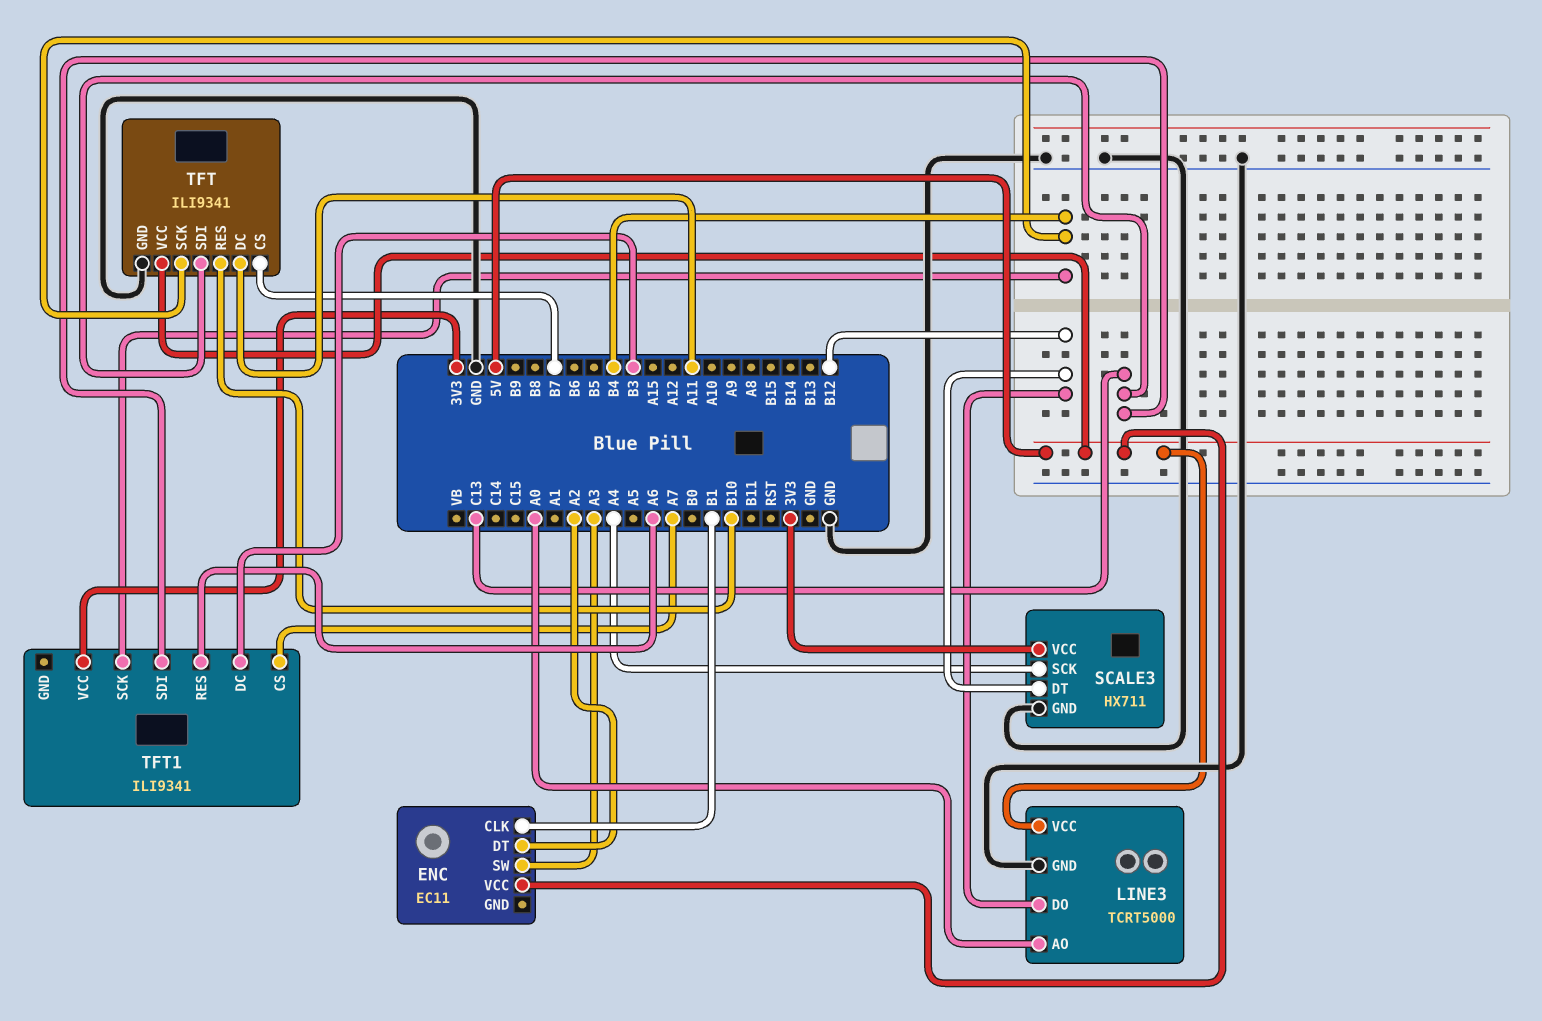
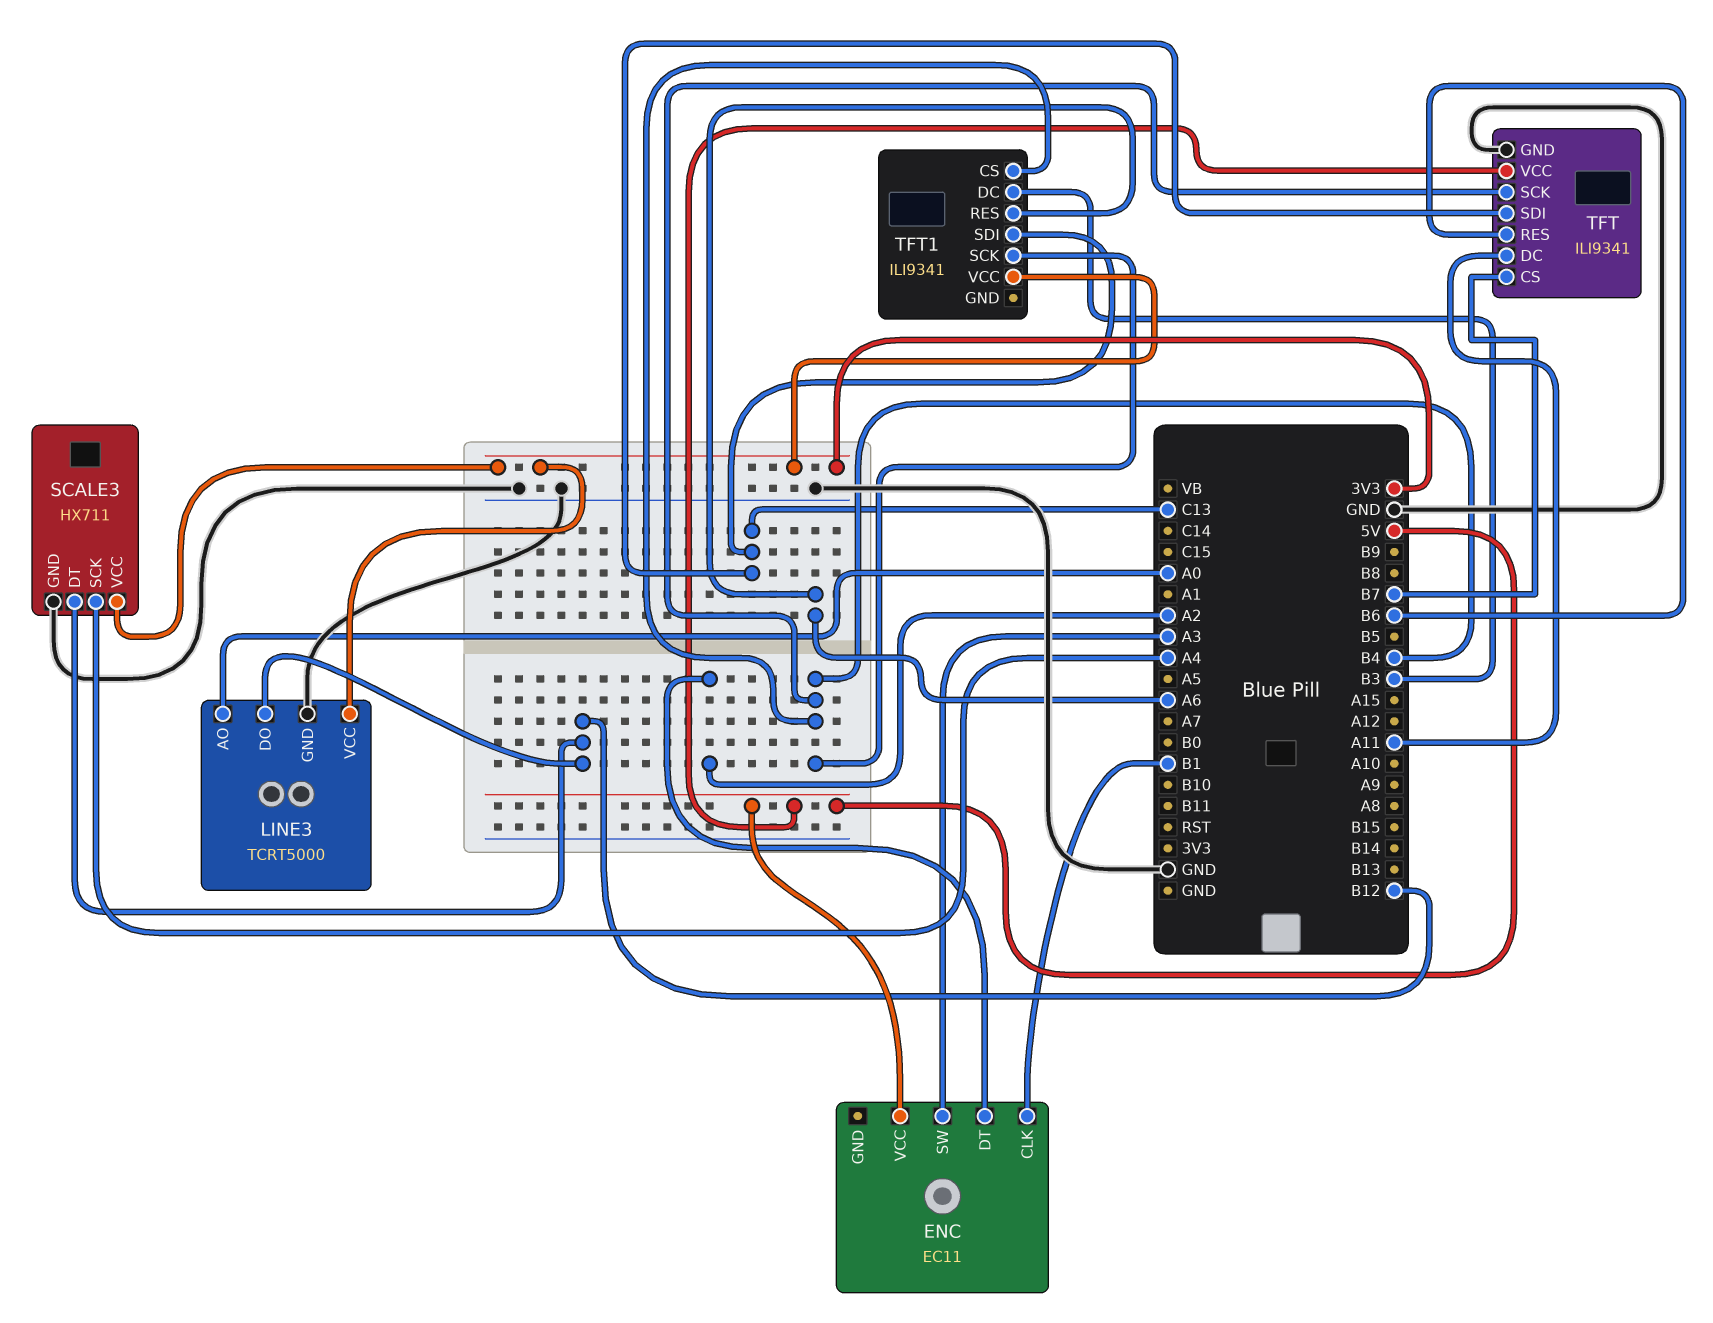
LINE3 pin VCC: 5V -> 3V3
TFT pin RES: B10 -> B6
TFT1 pin CS: A7 -> B4

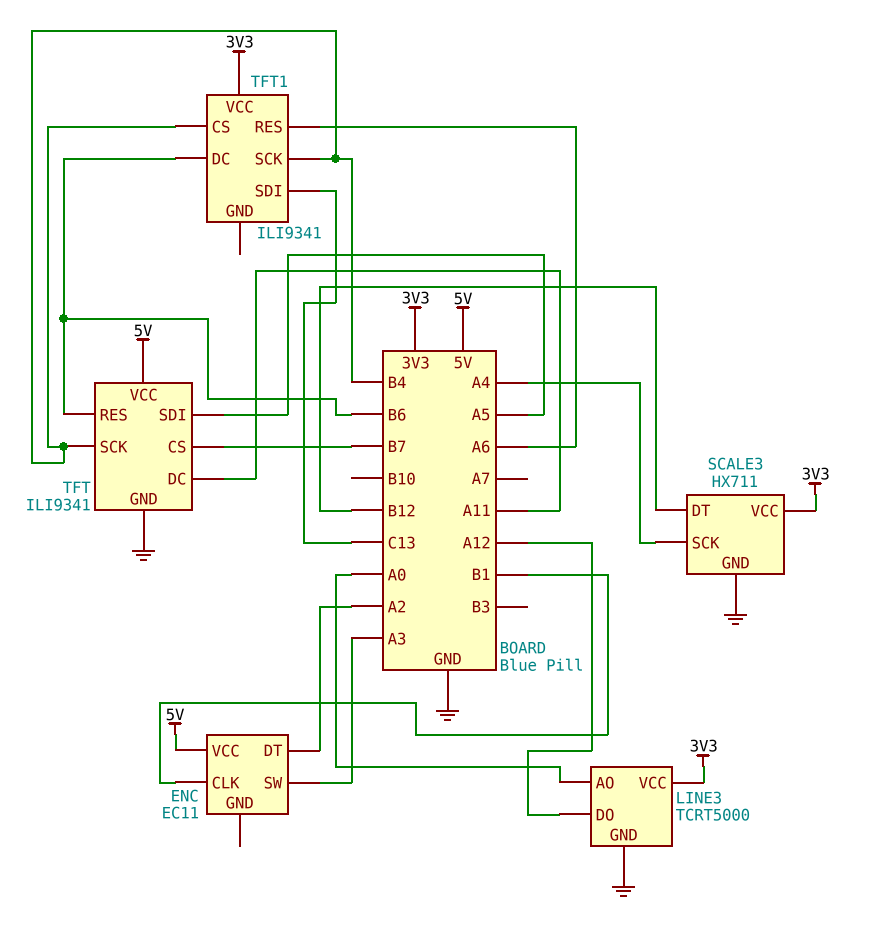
LINE3 pin DO: B12 -> A12
TFT pin SDI: C13 -> A5
TFT1 pin DC: B3 -> B6

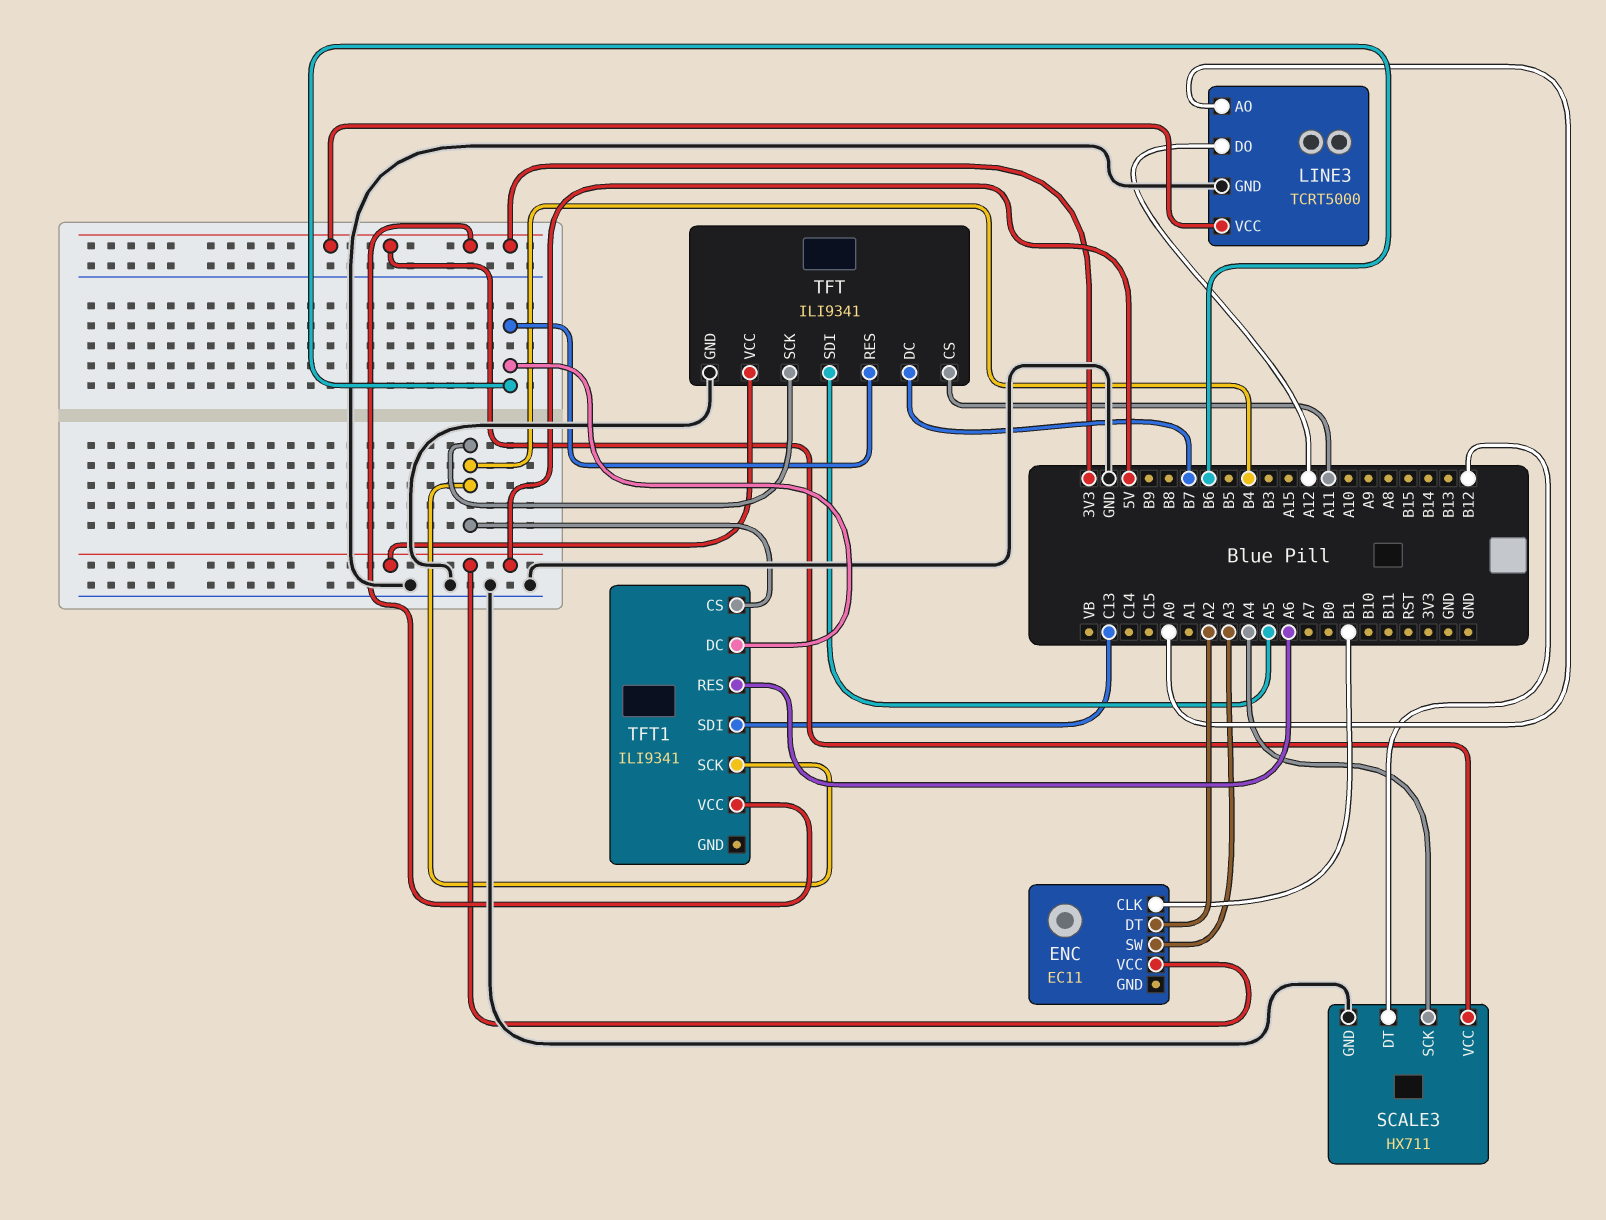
TFT pin CS: B7 -> A11
TFT pin DC: A11 -> B7

